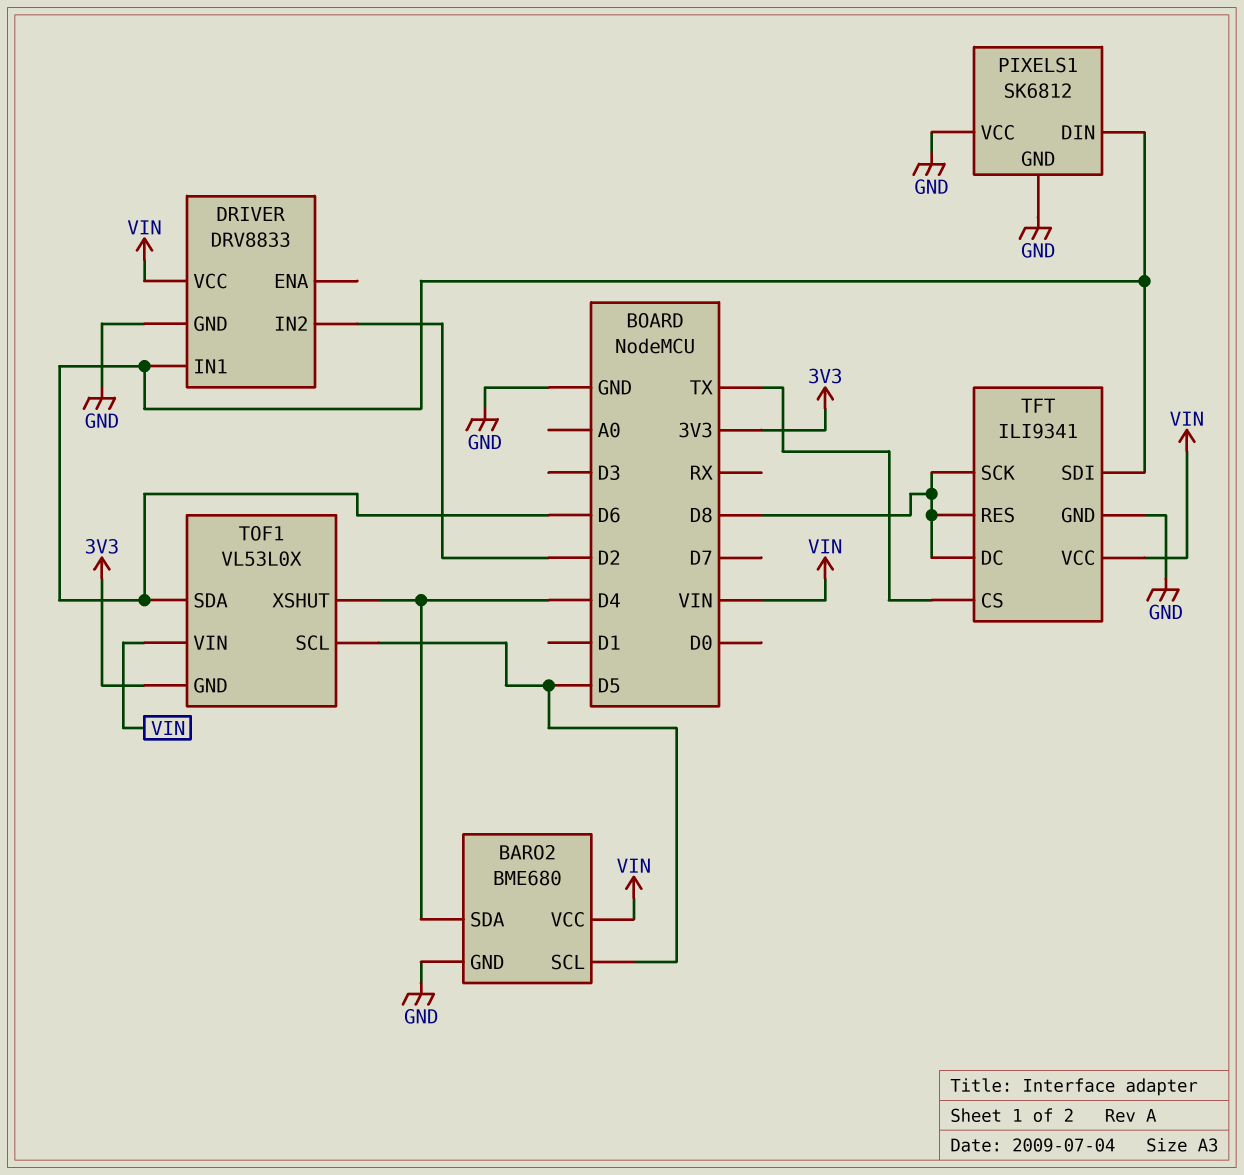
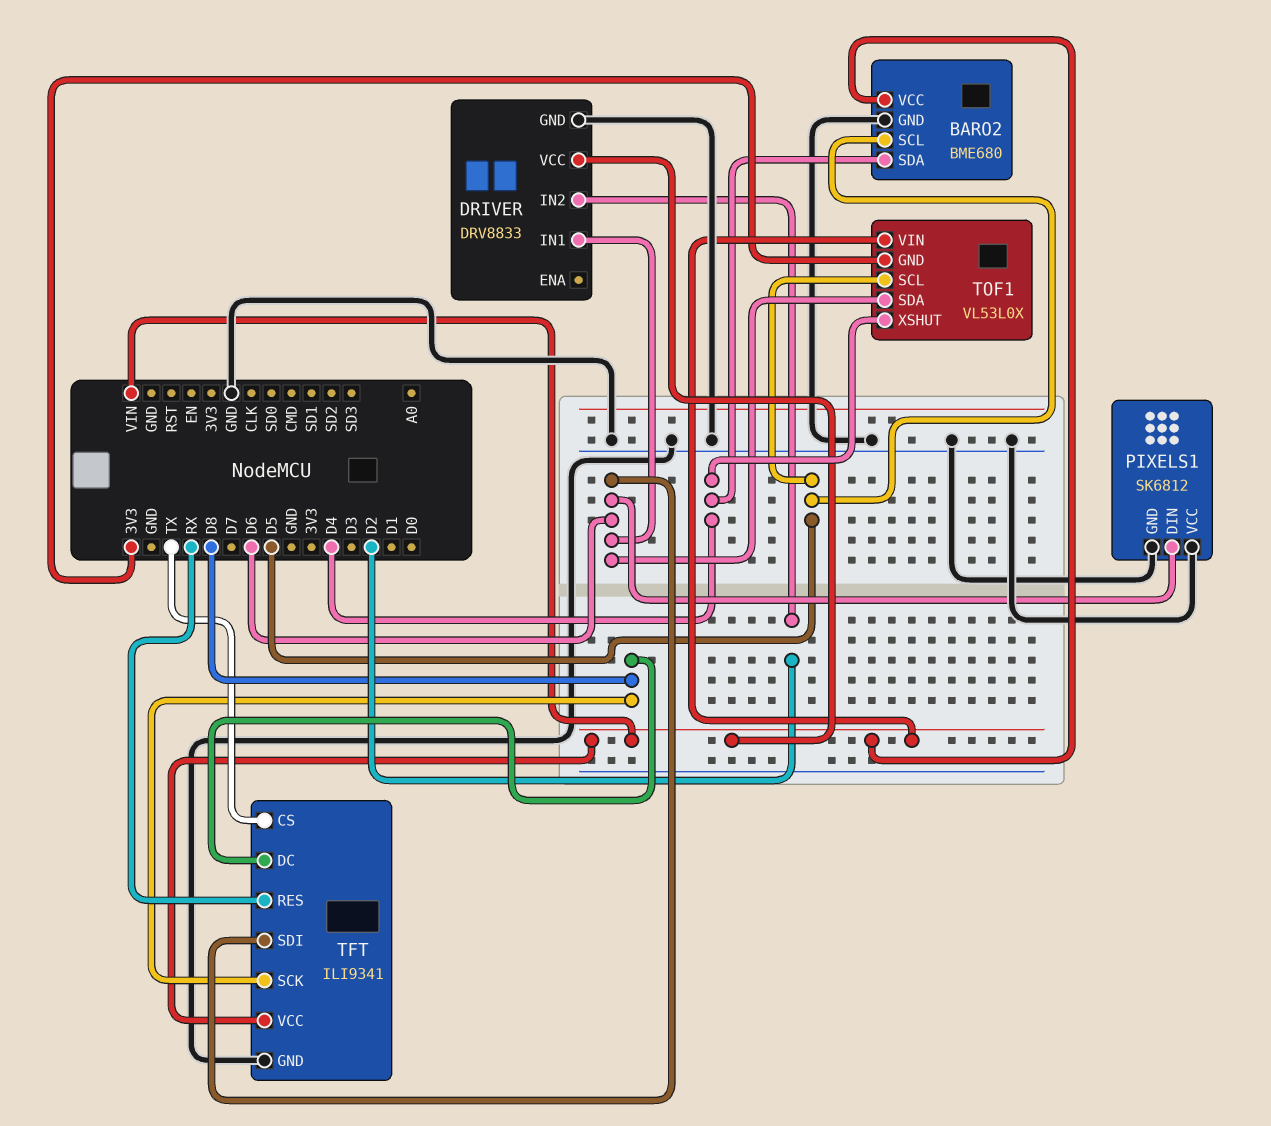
TFT pin RES: D8 -> RX

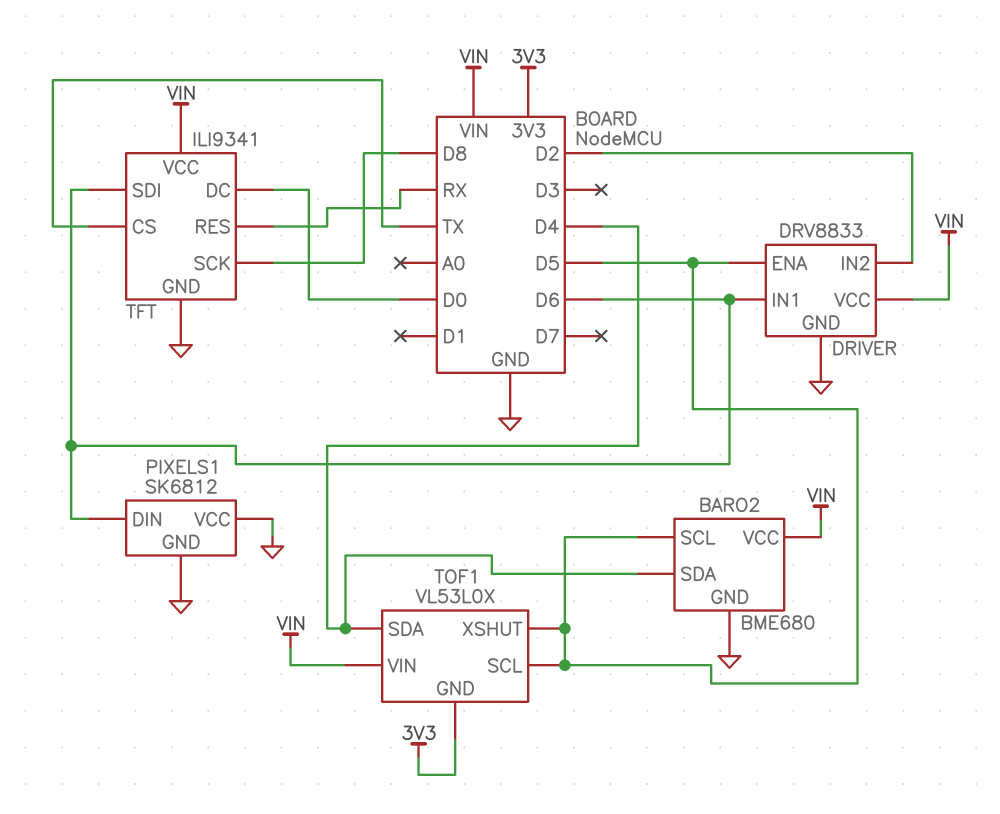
DRIVER pin ENA: none -> D5
TFT pin DC: D8 -> D0
TOF1 pin SDA: D6 -> D4
TOF1 pin XSHUT: D4 -> D5

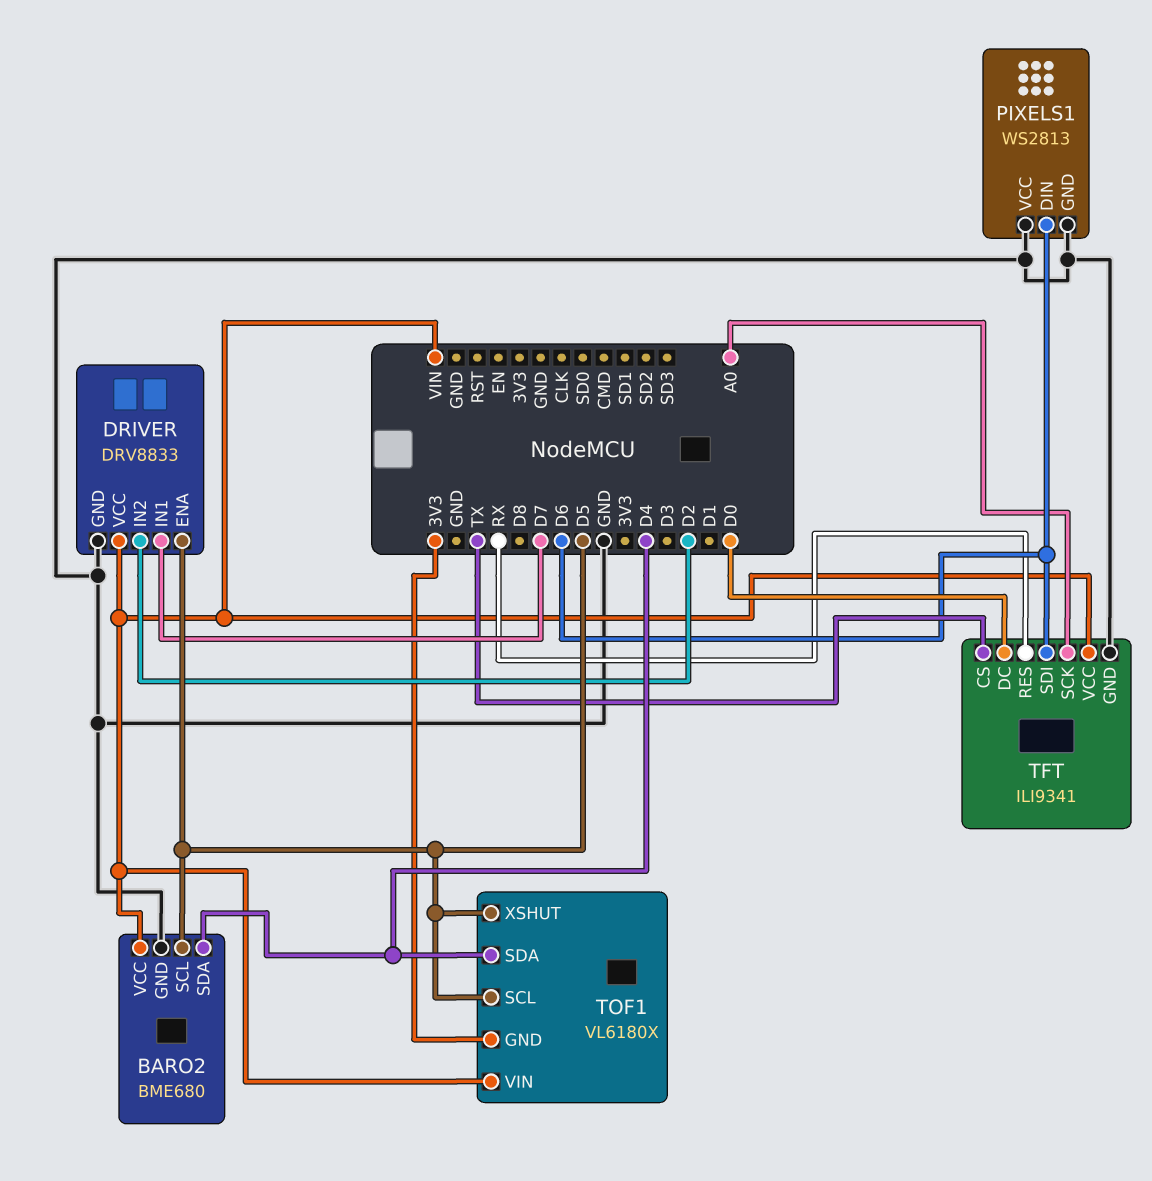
DRIVER pin IN1: D6 -> D7
PIXELS1: SK6812 -> WS2813
TFT pin SCK: D8 -> A0
TOF1: VL53L0X -> VL6180X

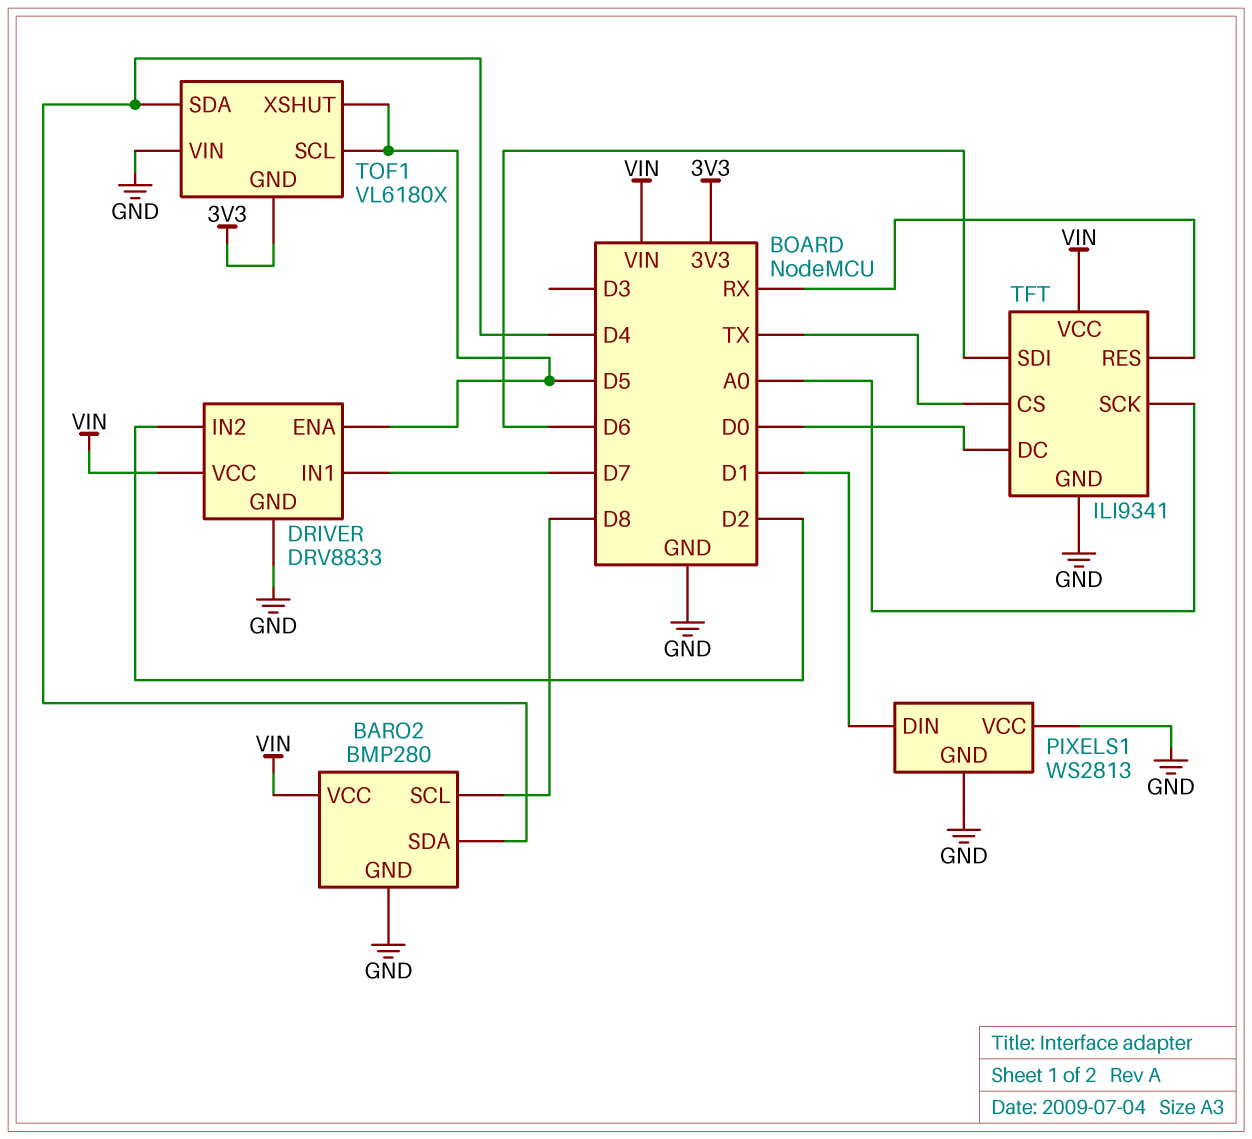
BARO2: BME680 -> BMP280
BARO2 pin SCL: D5 -> D8
PIXELS1 pin DIN: D6 -> D1
TOF1 pin VIN: VIN -> GND

